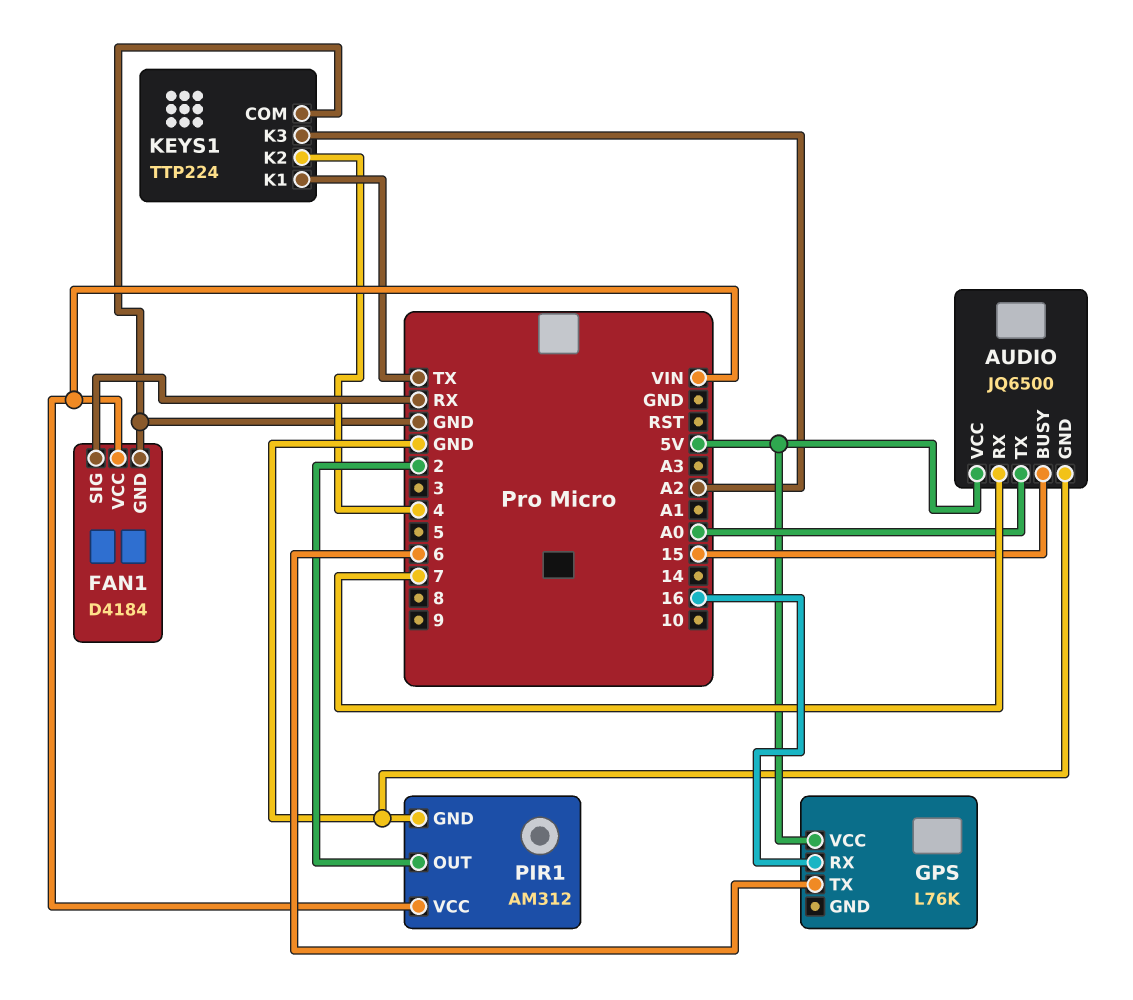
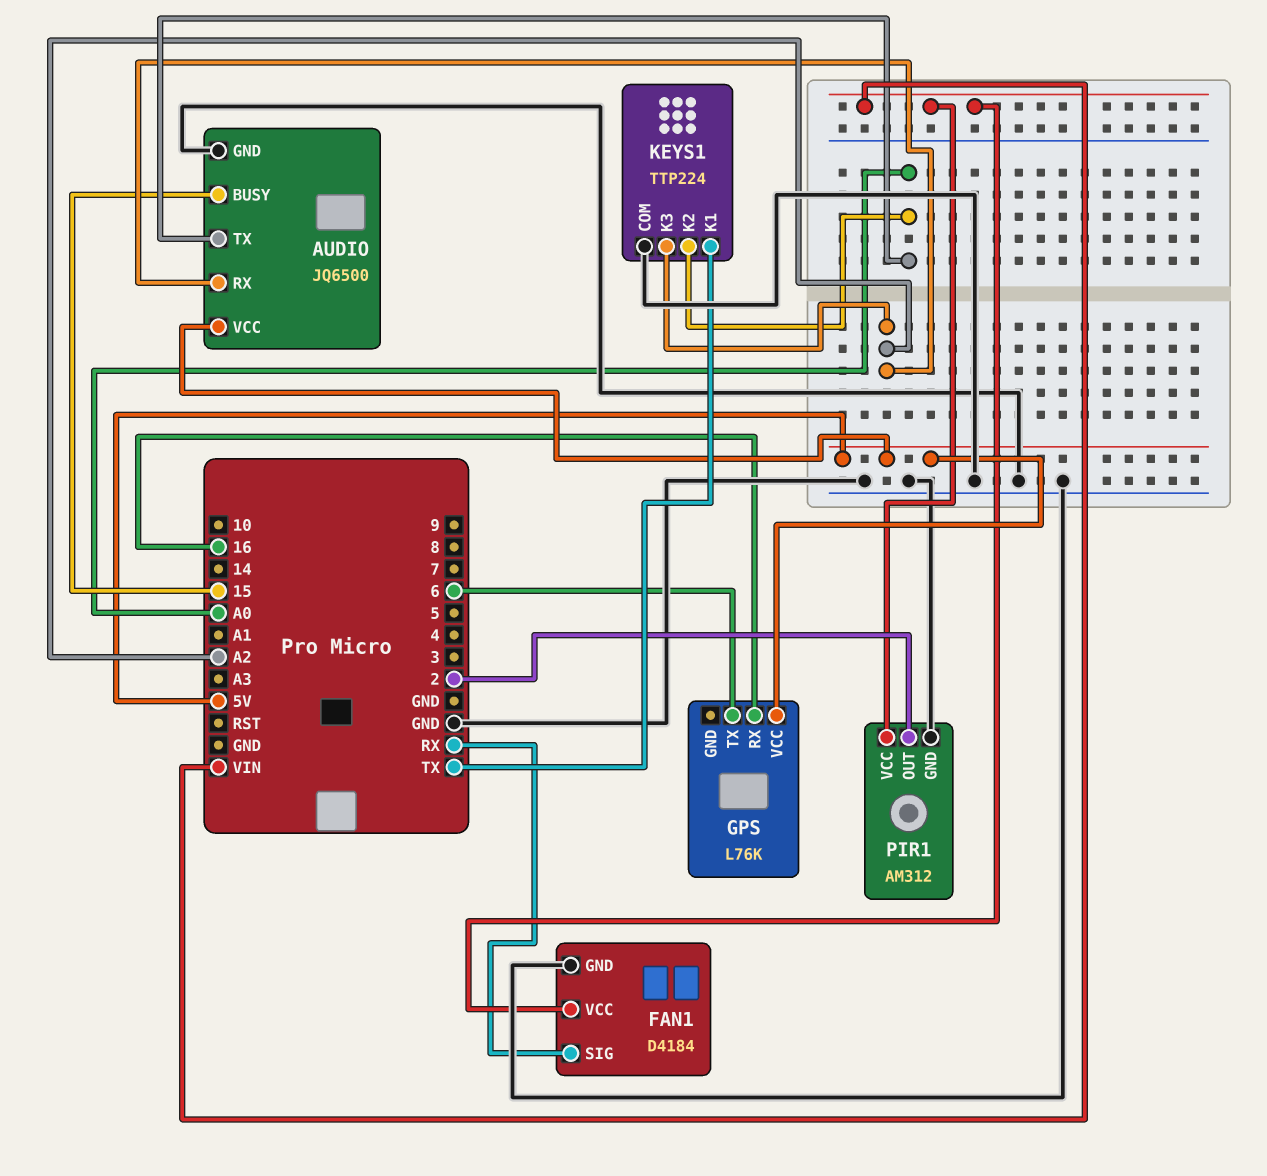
AUDIO pin RX: 7 -> A2
KEYS1 pin K2: 4 -> A0

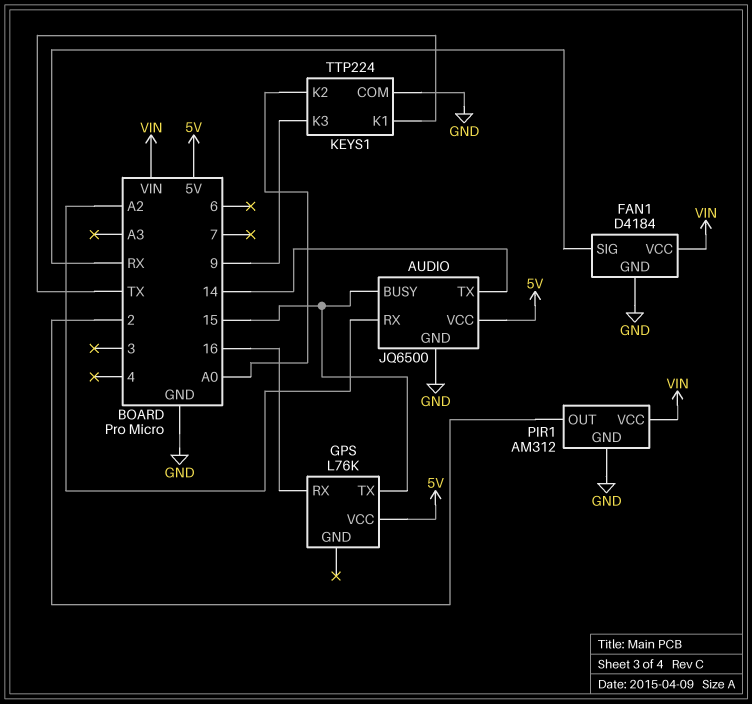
AUDIO pin TX: A0 -> 14
GPS pin TX: 6 -> 15
KEYS1 pin K3: A2 -> 9

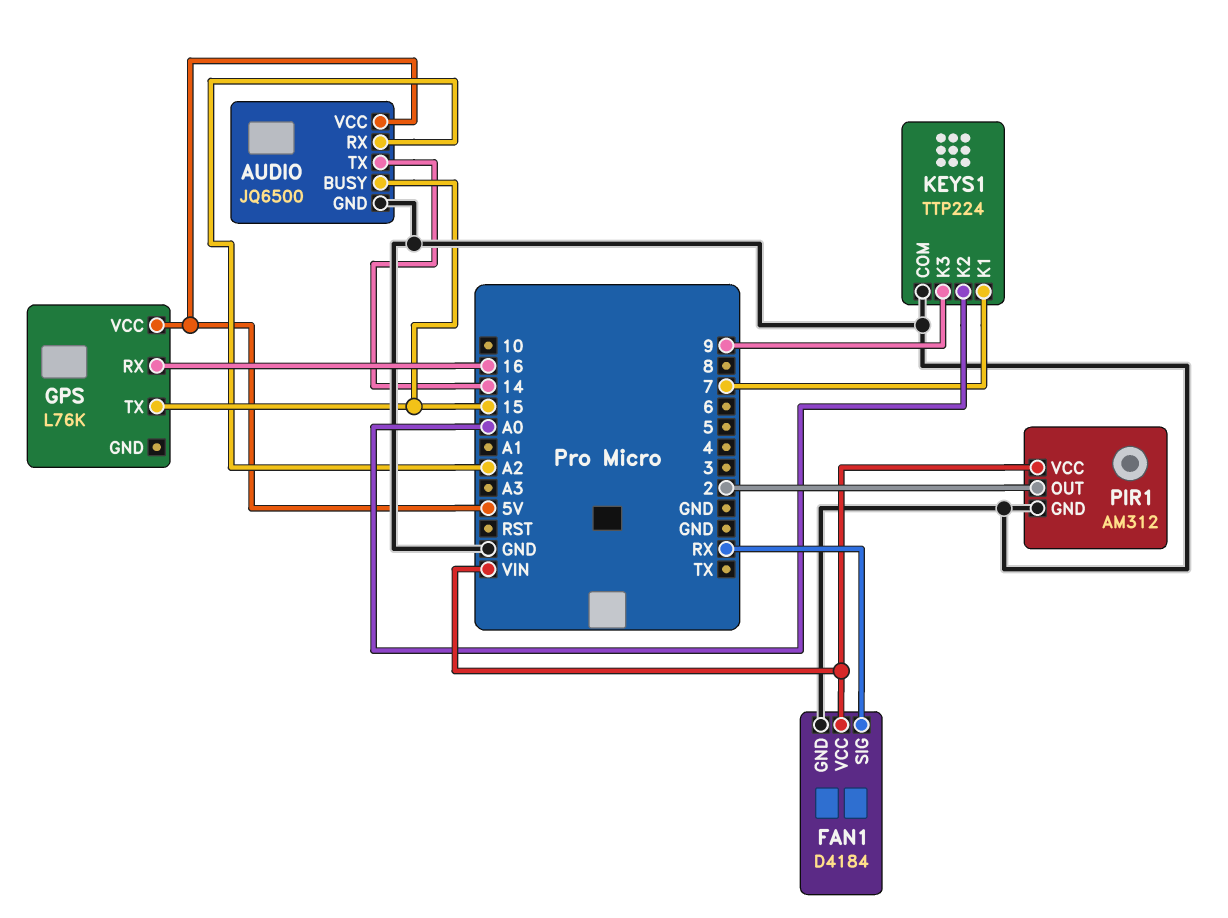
KEYS1 pin K1: TX -> 7

